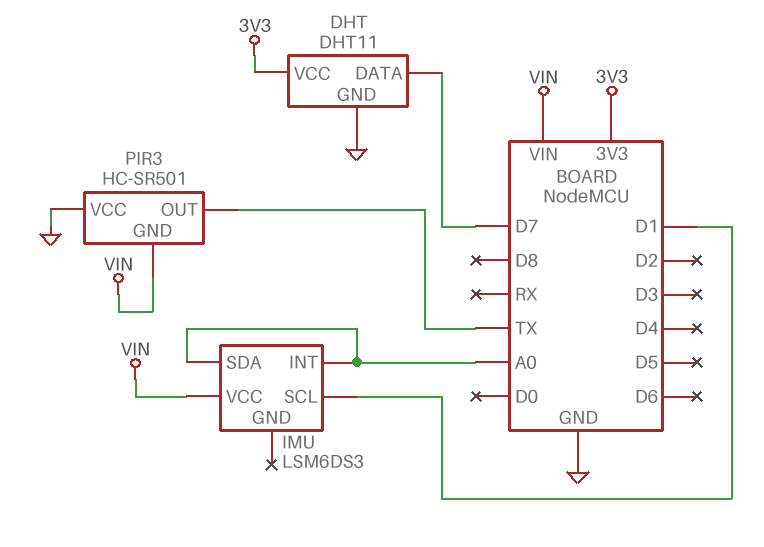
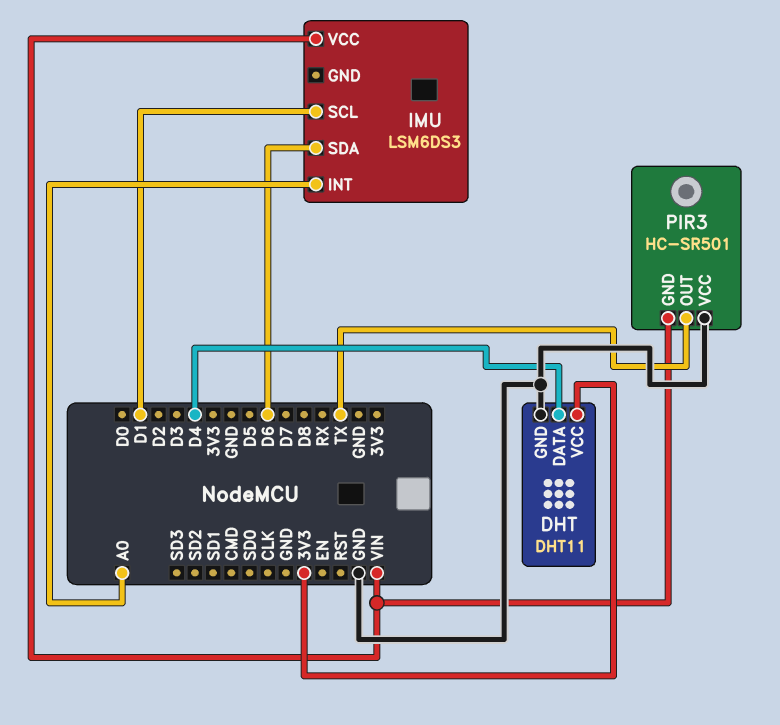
DHT pin DATA: D7 -> D4
IMU pin SDA: A0 -> D6

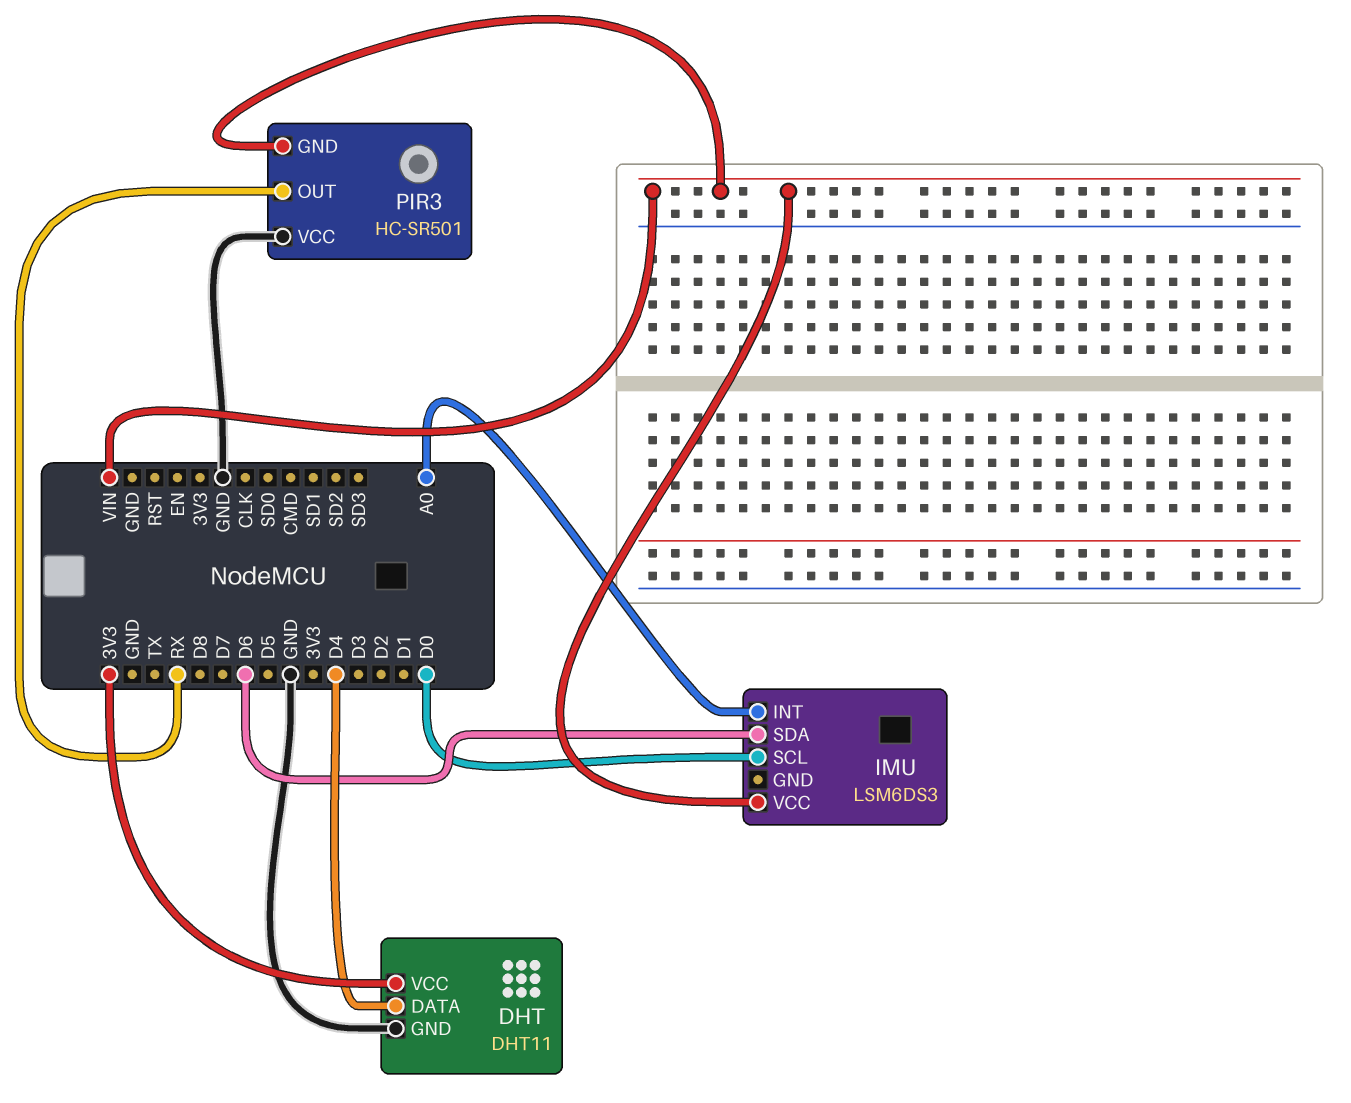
IMU pin SCL: D1 -> D0
PIR3 pin OUT: TX -> RX

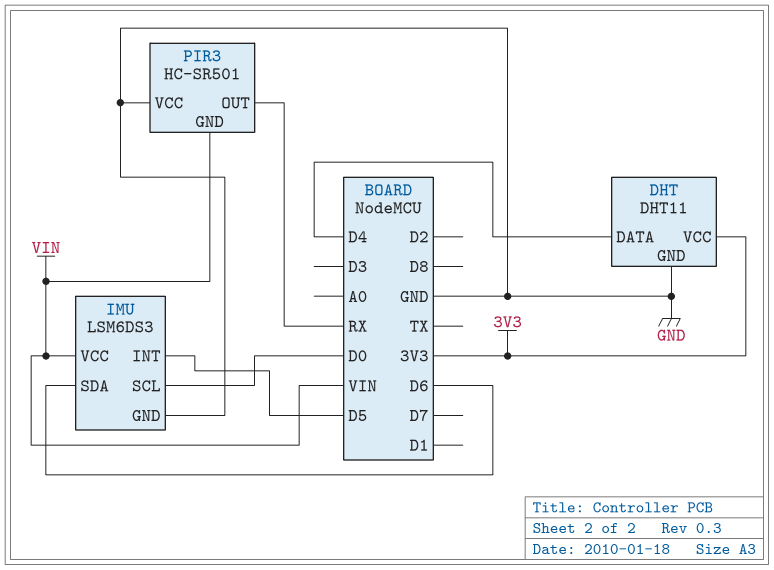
IMU pin GND: none -> GND
IMU pin INT: A0 -> D5

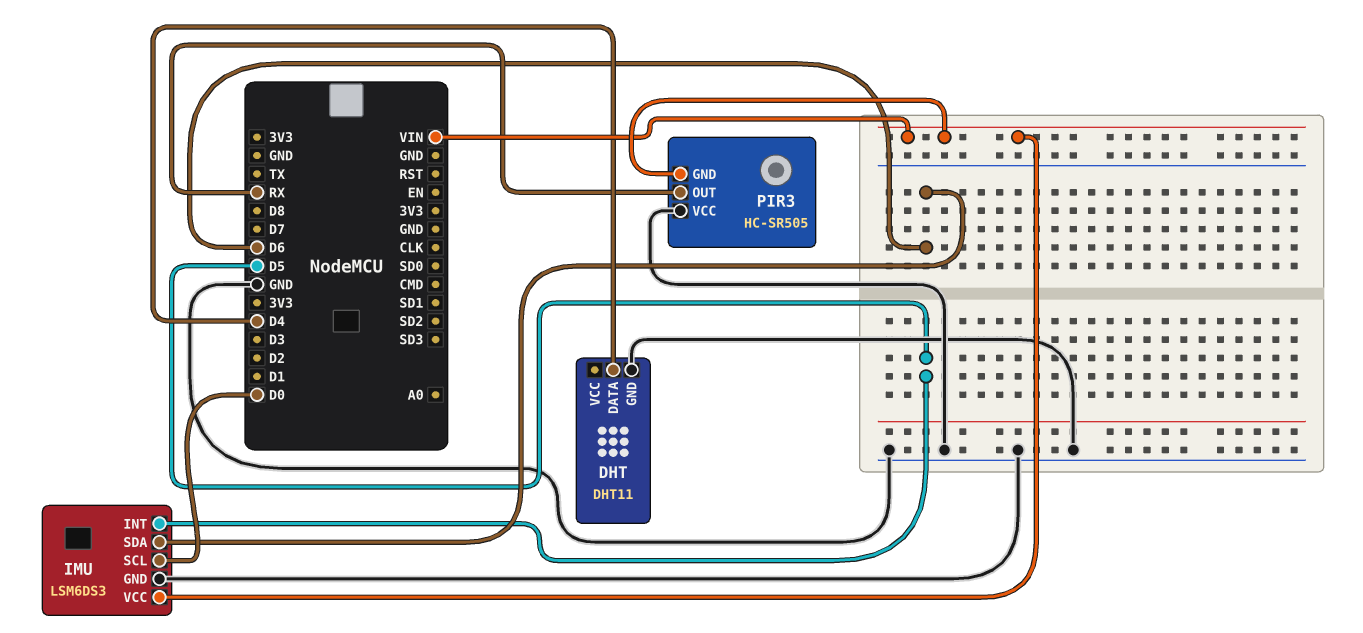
DHT pin VCC: 3V3 -> none
PIR3: HC-SR501 -> HC-SR505

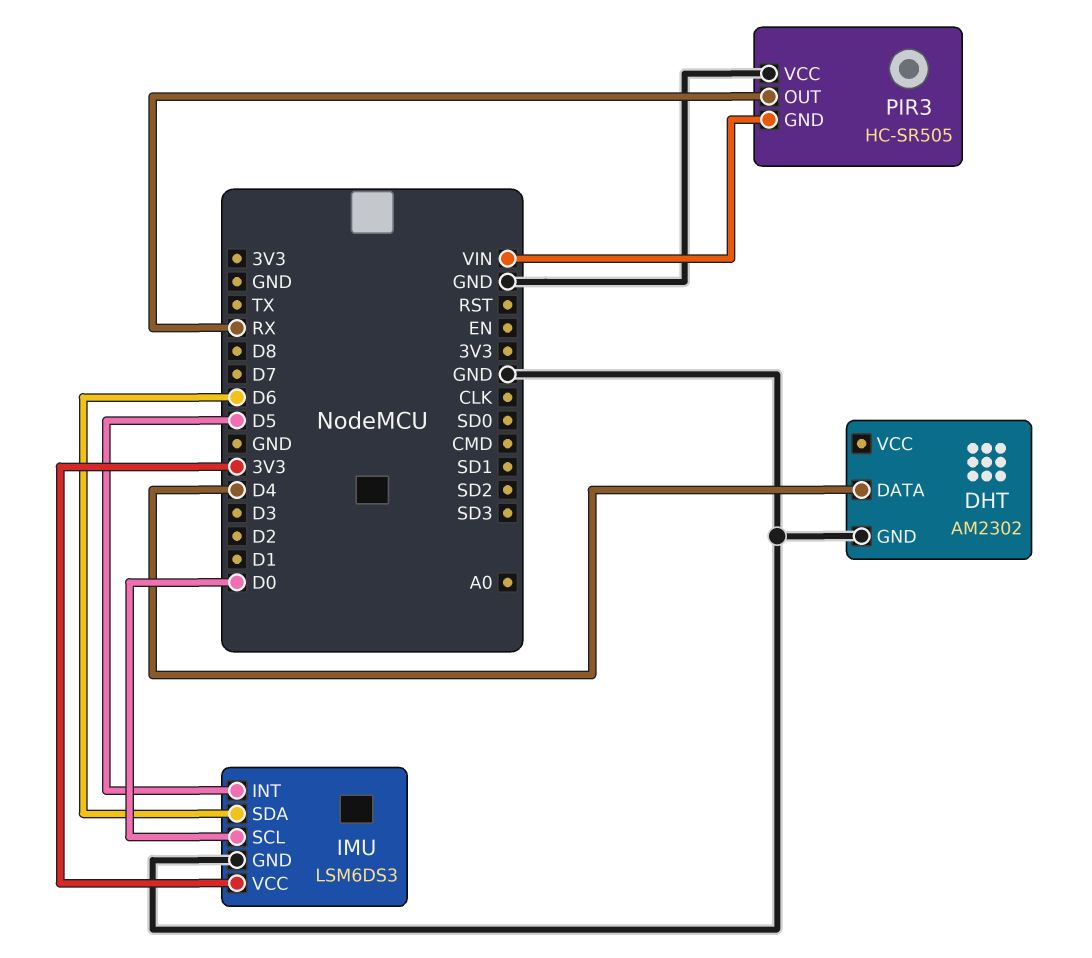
DHT: DHT11 -> AM2302
IMU pin VCC: VIN -> 3V3

